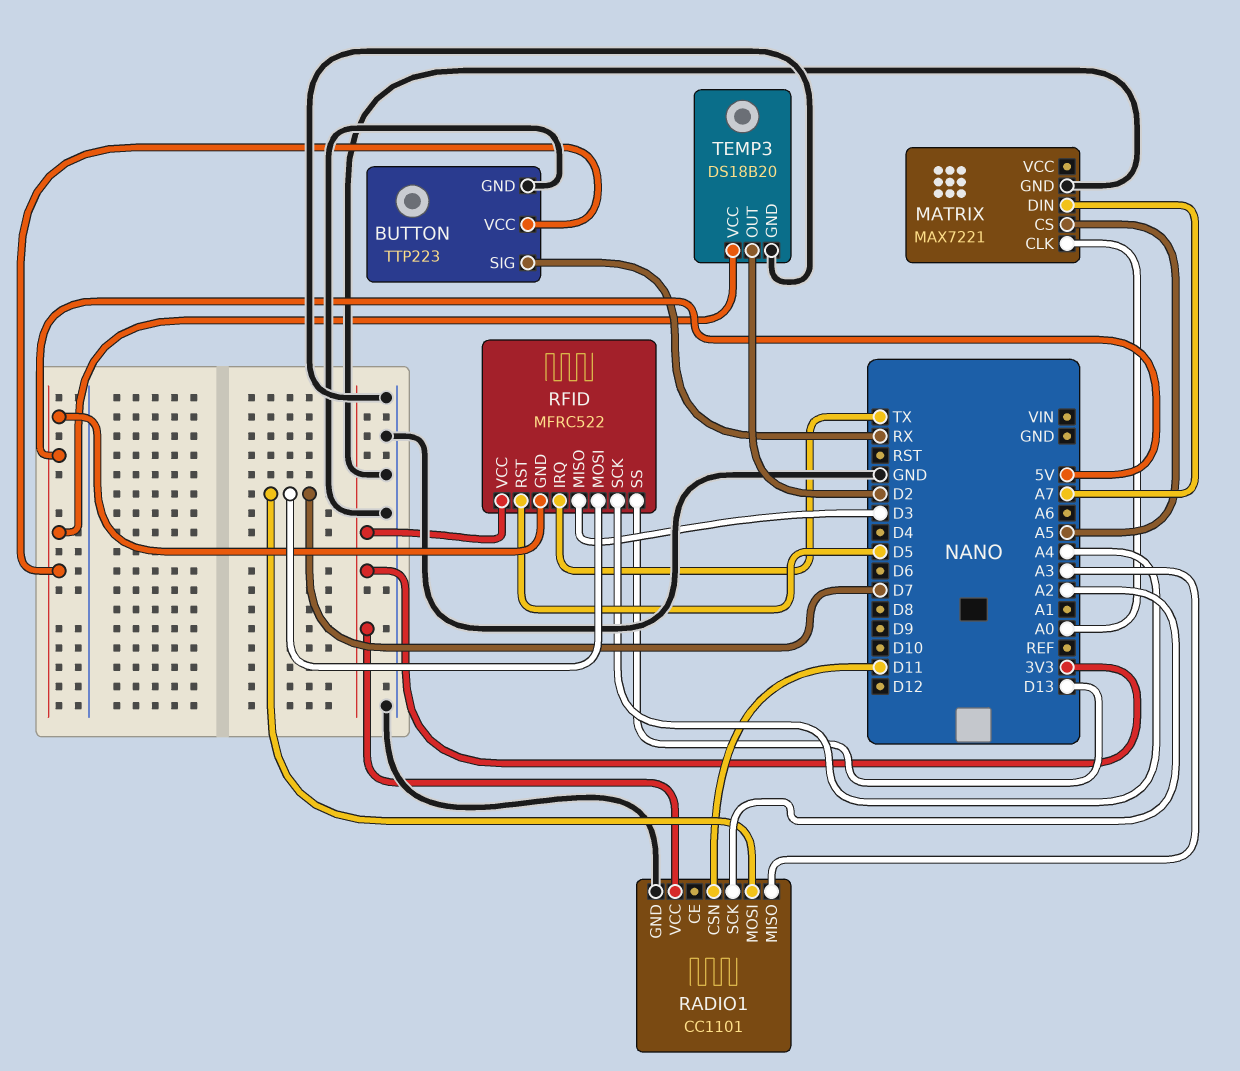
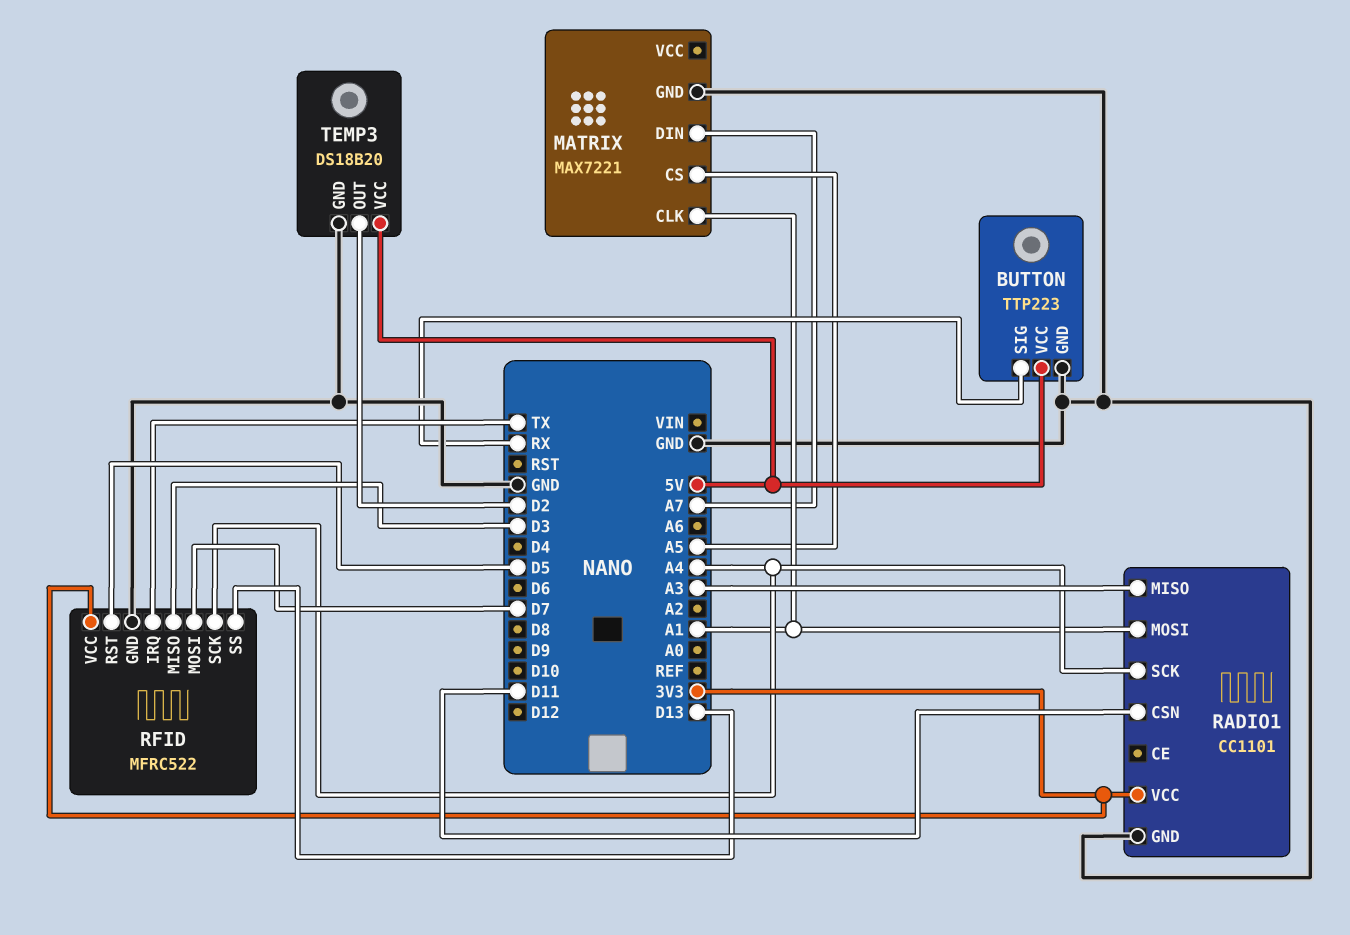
MATRIX pin CLK: A0 -> A1
RADIO1 pin MOSI: D7 -> A1
RADIO1 pin SCK: A2 -> A4
RFID pin GND: 5V -> GND

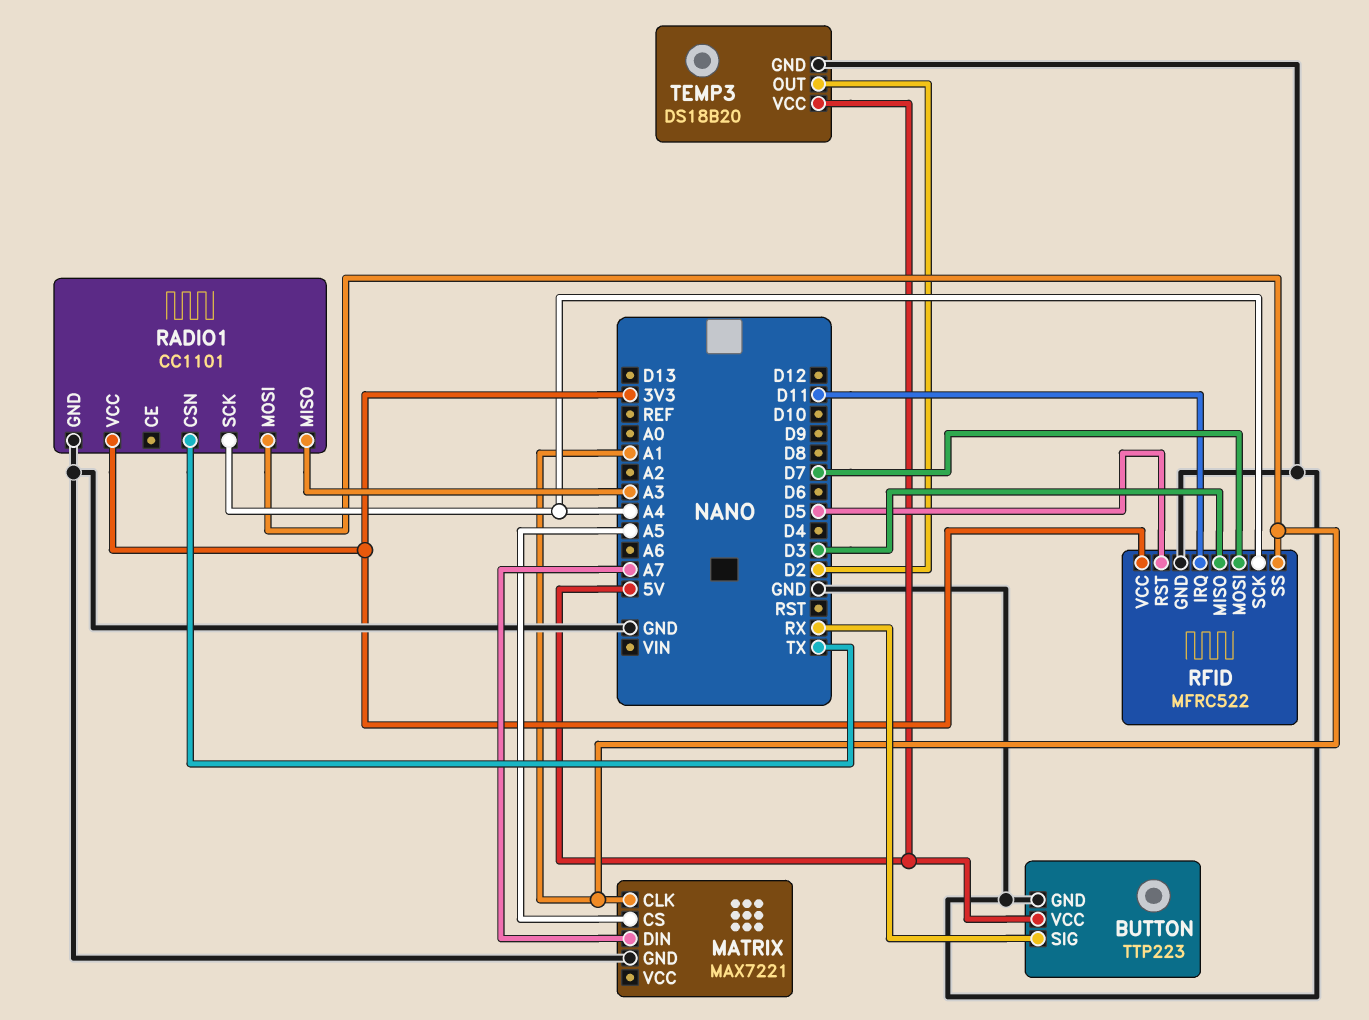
RADIO1 pin CSN: D11 -> TX
RFID pin IRQ: TX -> D11
RFID pin SS: D13 -> A1

